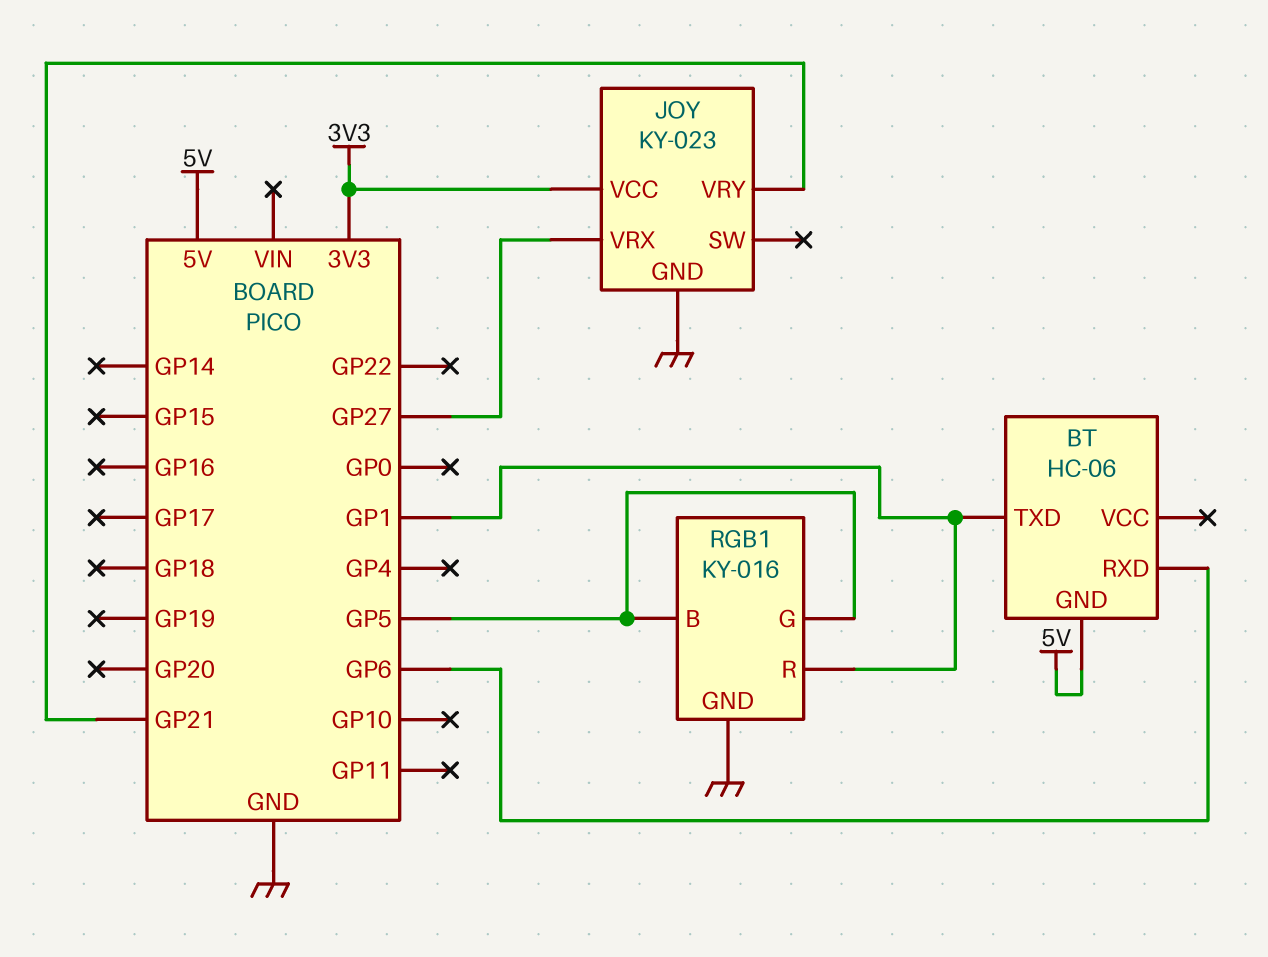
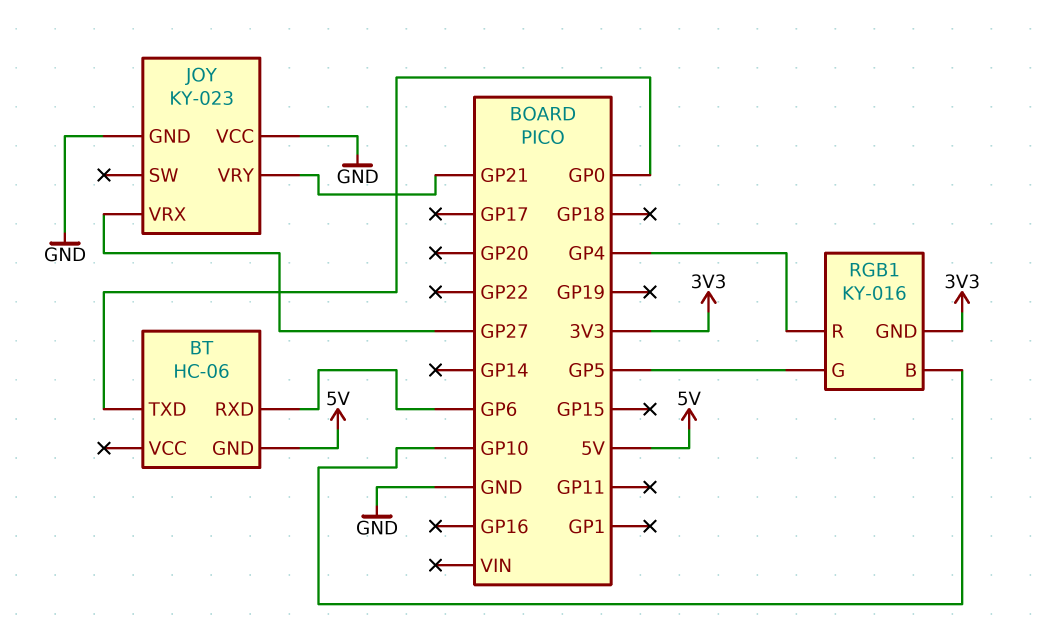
BT pin TXD: GP1 -> GP0
JOY pin VCC: 3V3 -> GND
RGB1 pin B: GP5 -> GP10
RGB1 pin GND: GND -> 3V3
RGB1 pin R: GP1 -> GP4

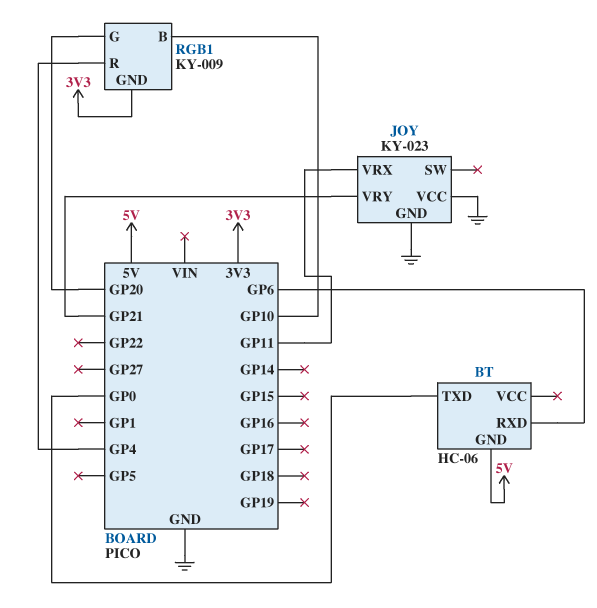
JOY pin VRX: GP27 -> GP11
RGB1: KY-016 -> KY-009
RGB1 pin G: GP5 -> GP20

